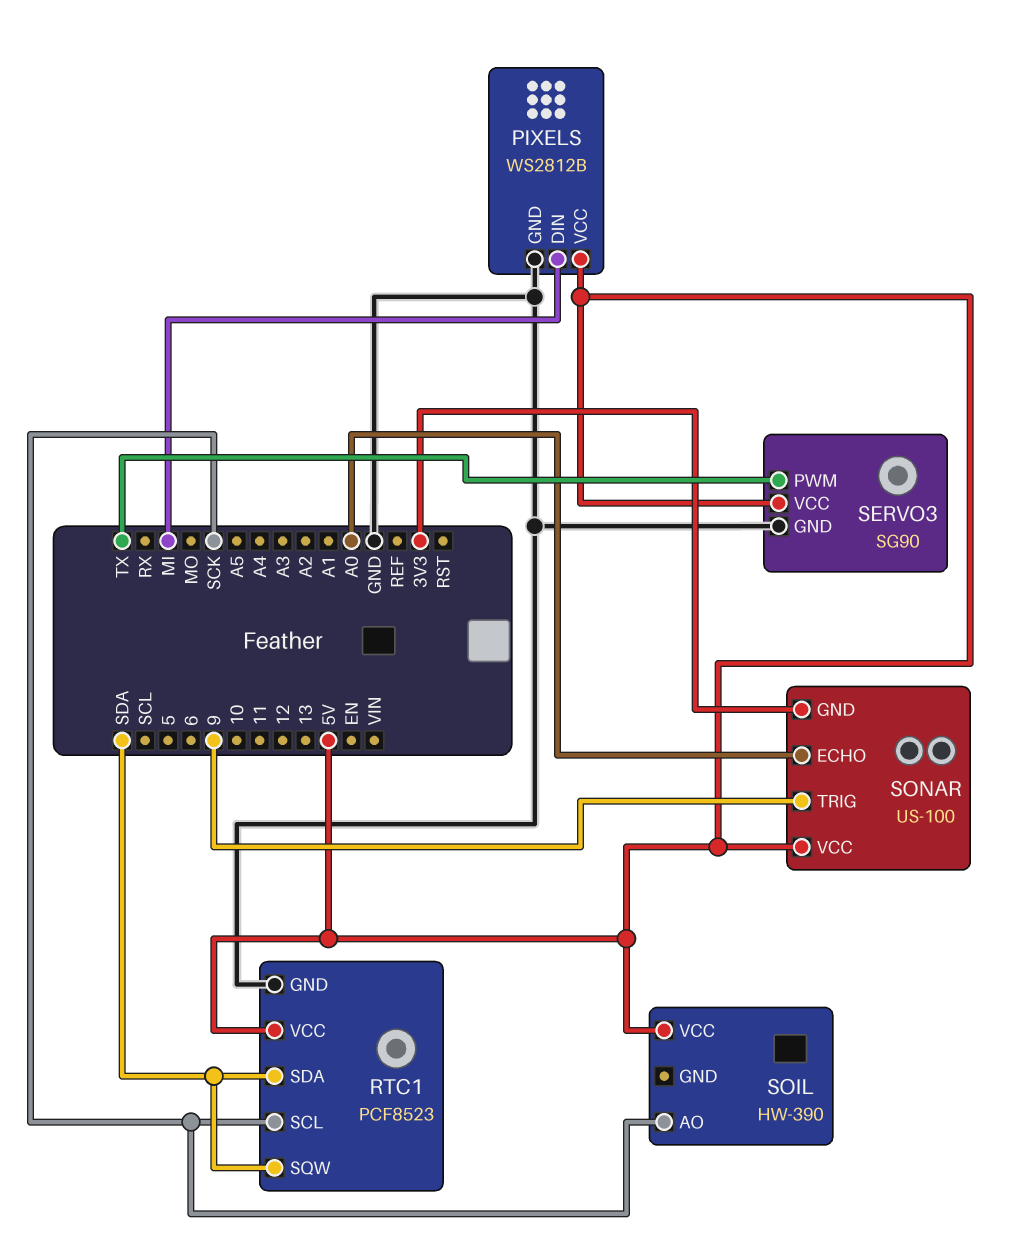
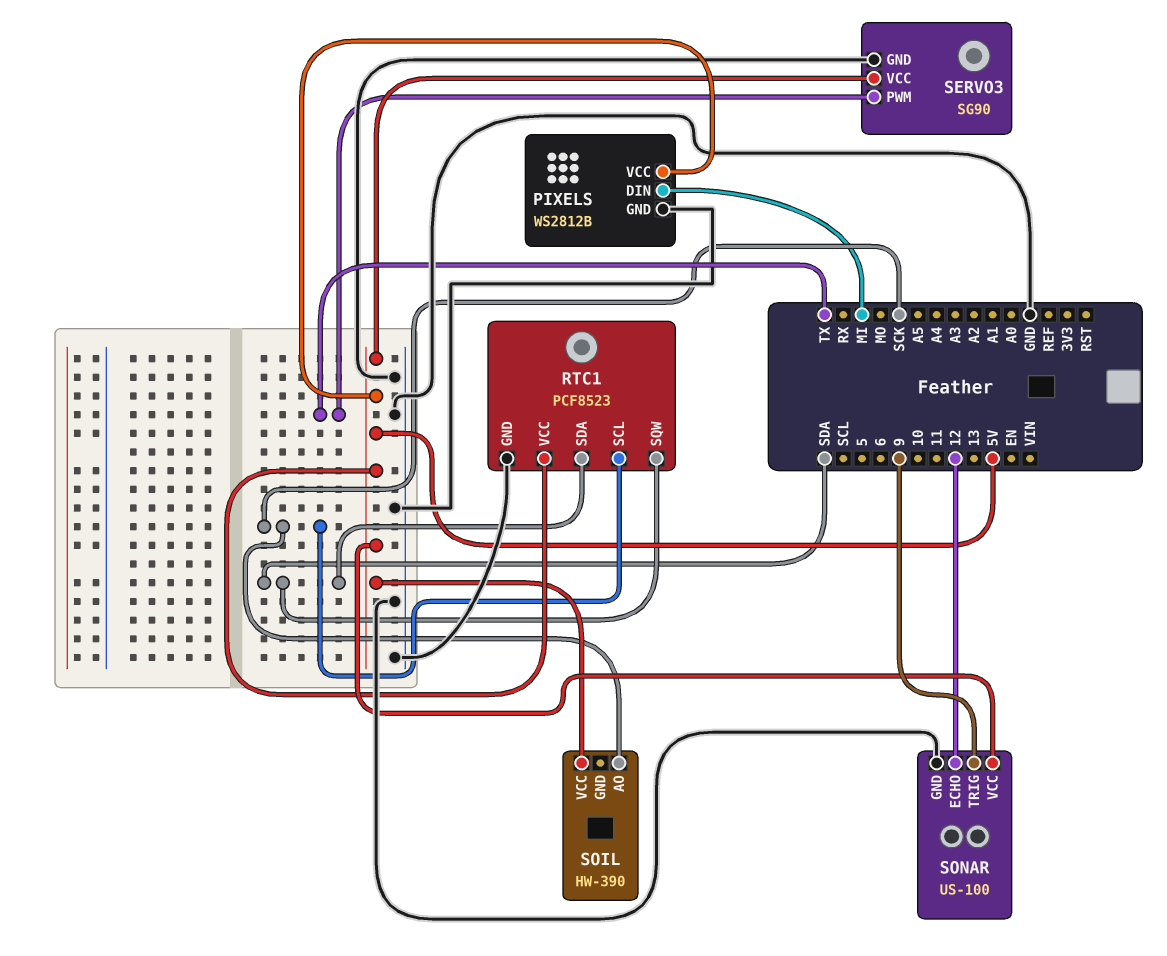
SONAR pin ECHO: A0 -> 12
SONAR pin GND: 3V3 -> GND

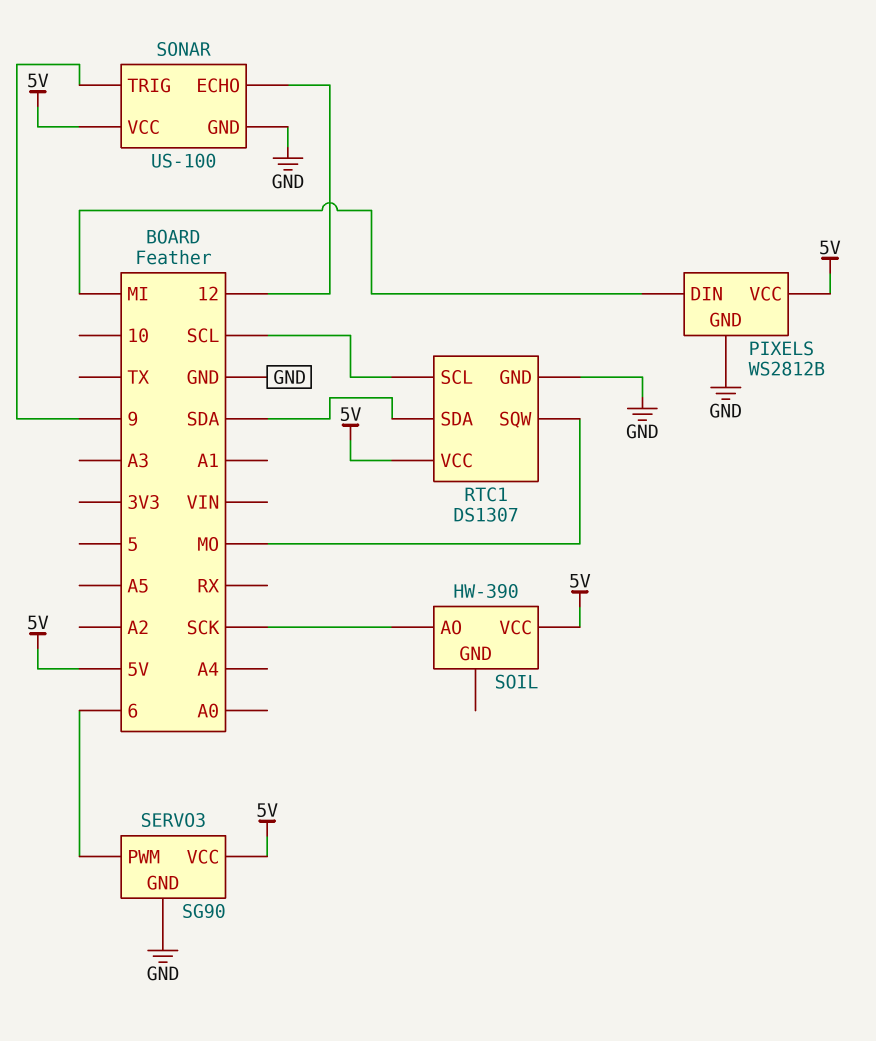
RTC1: PCF8523 -> DS1307
RTC1 pin SCL: SCK -> SCL
RTC1 pin SQW: SDA -> MO
SERVO3 pin PWM: TX -> 6

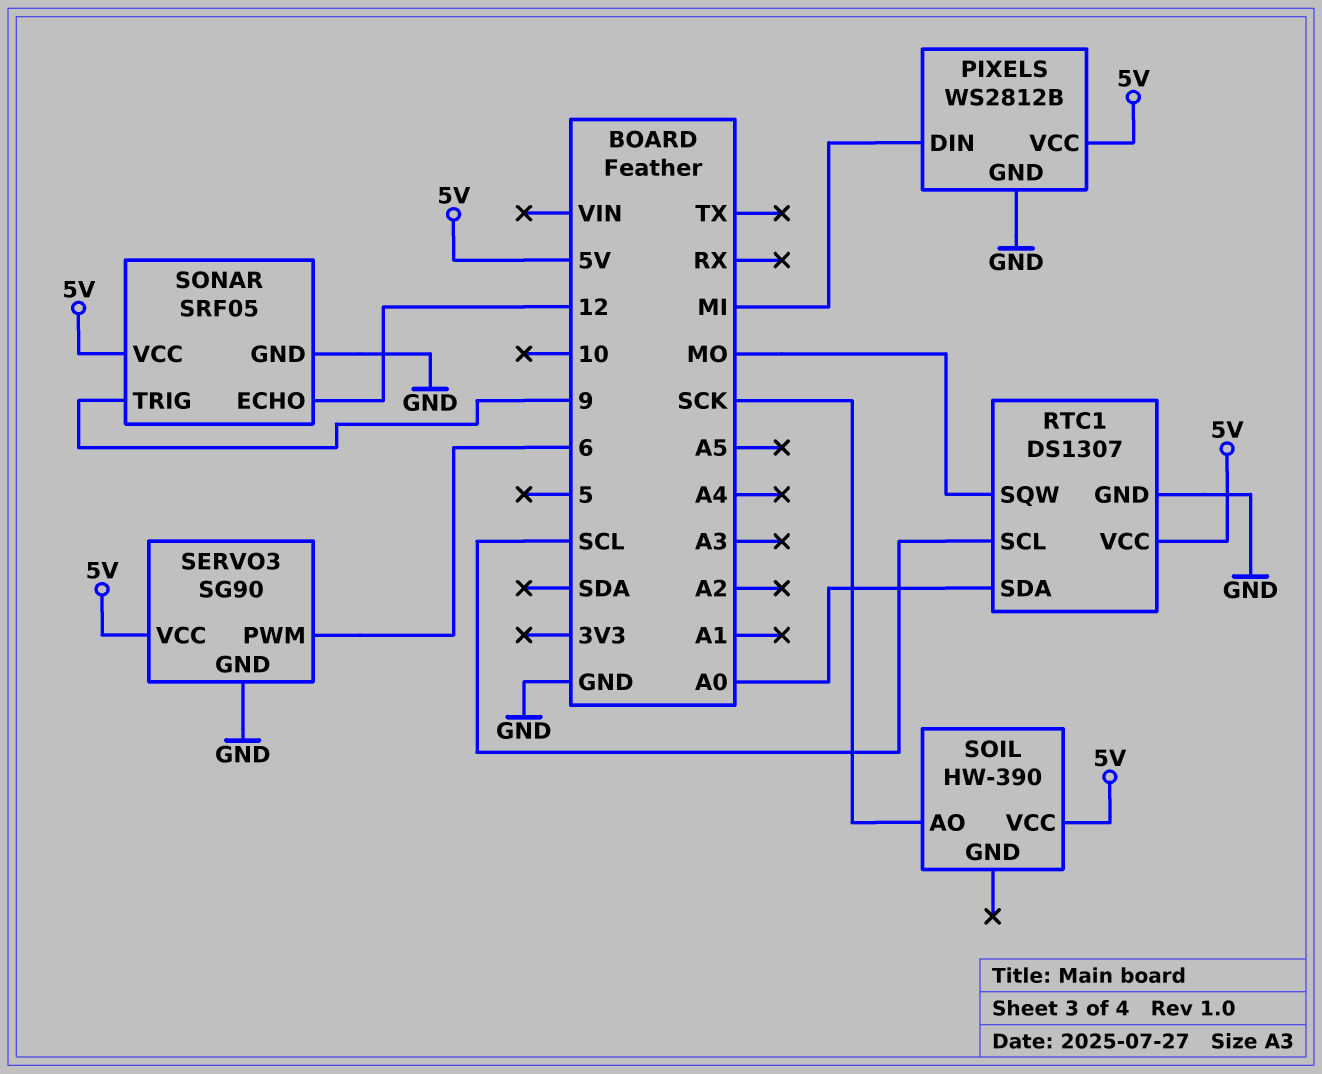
RTC1 pin SDA: SDA -> A0
SONAR: US-100 -> SRF05

